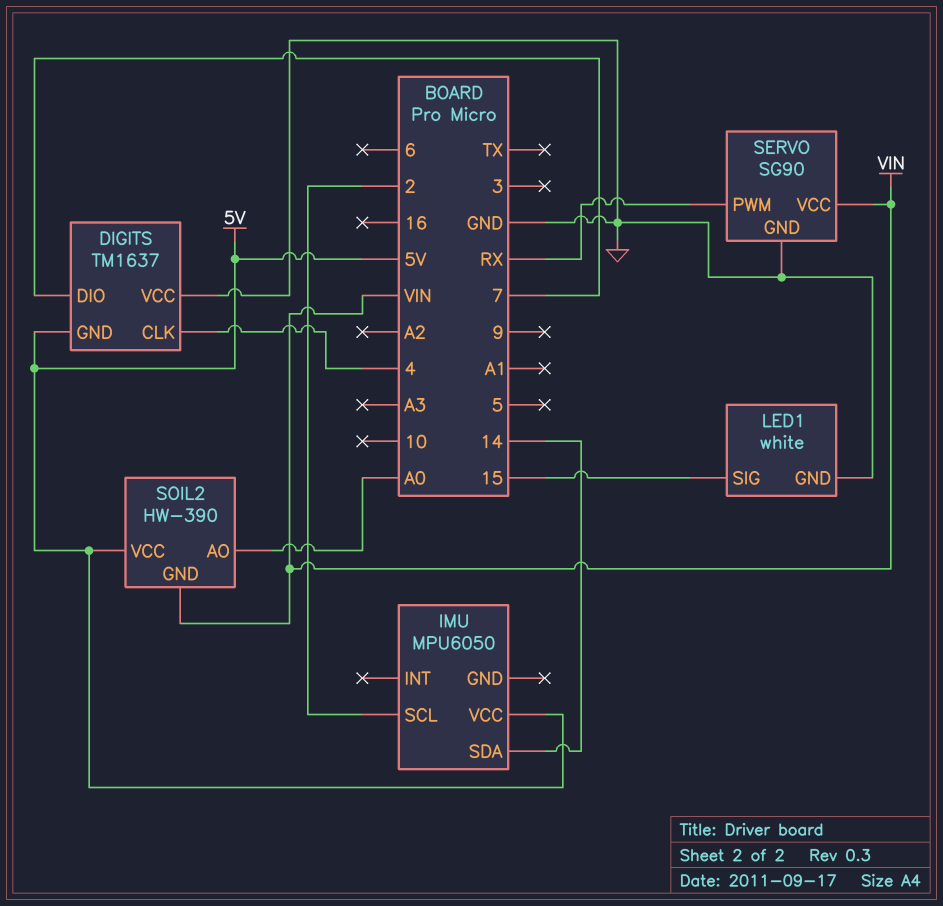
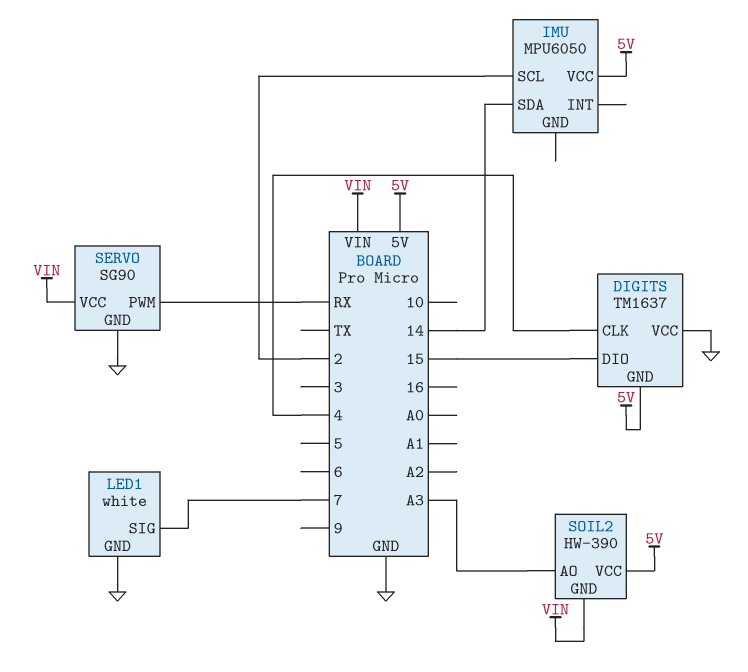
DIGITS pin DIO: 7 -> 15
LED1 pin SIG: 15 -> 7
SOIL2 pin AO: A0 -> A3

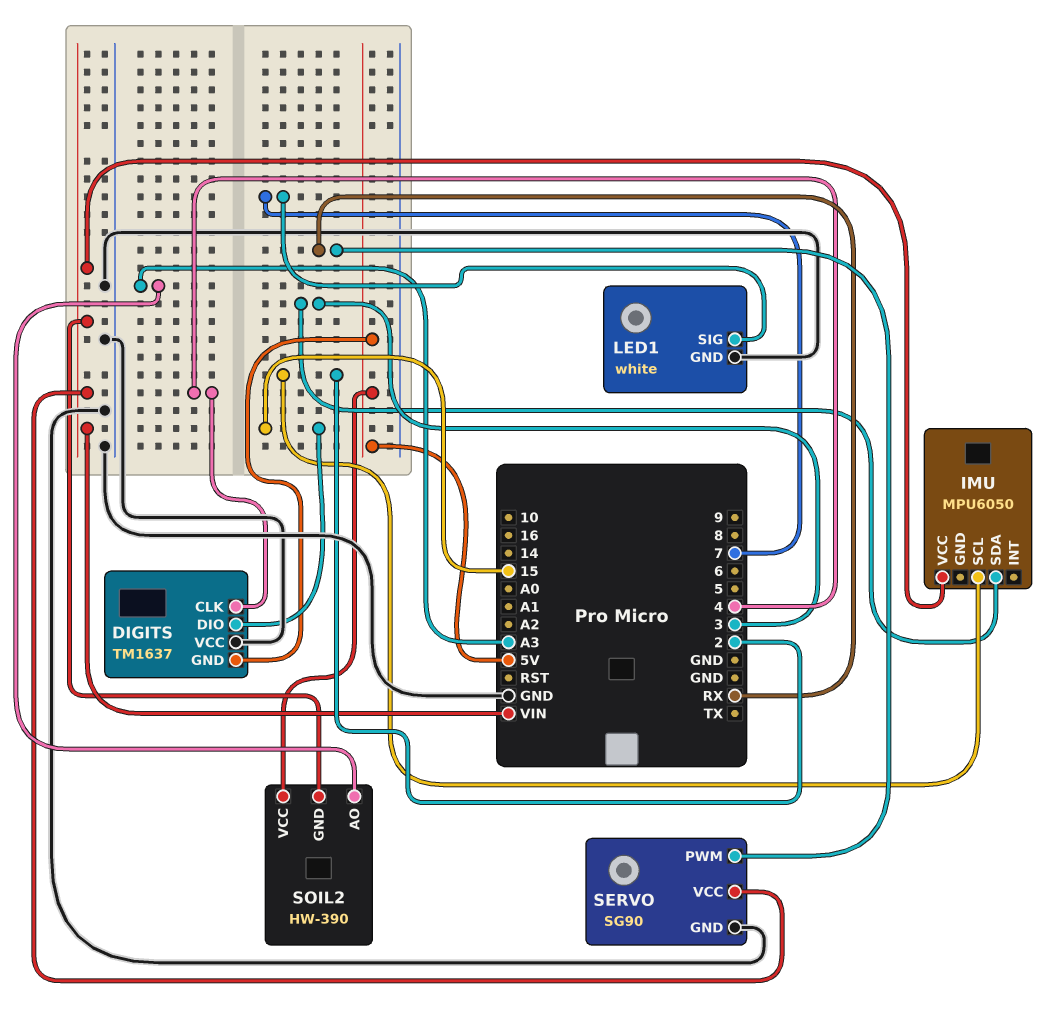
IMU pin SDA: 14 -> 3
IMU pin VCC: 5V -> VIN

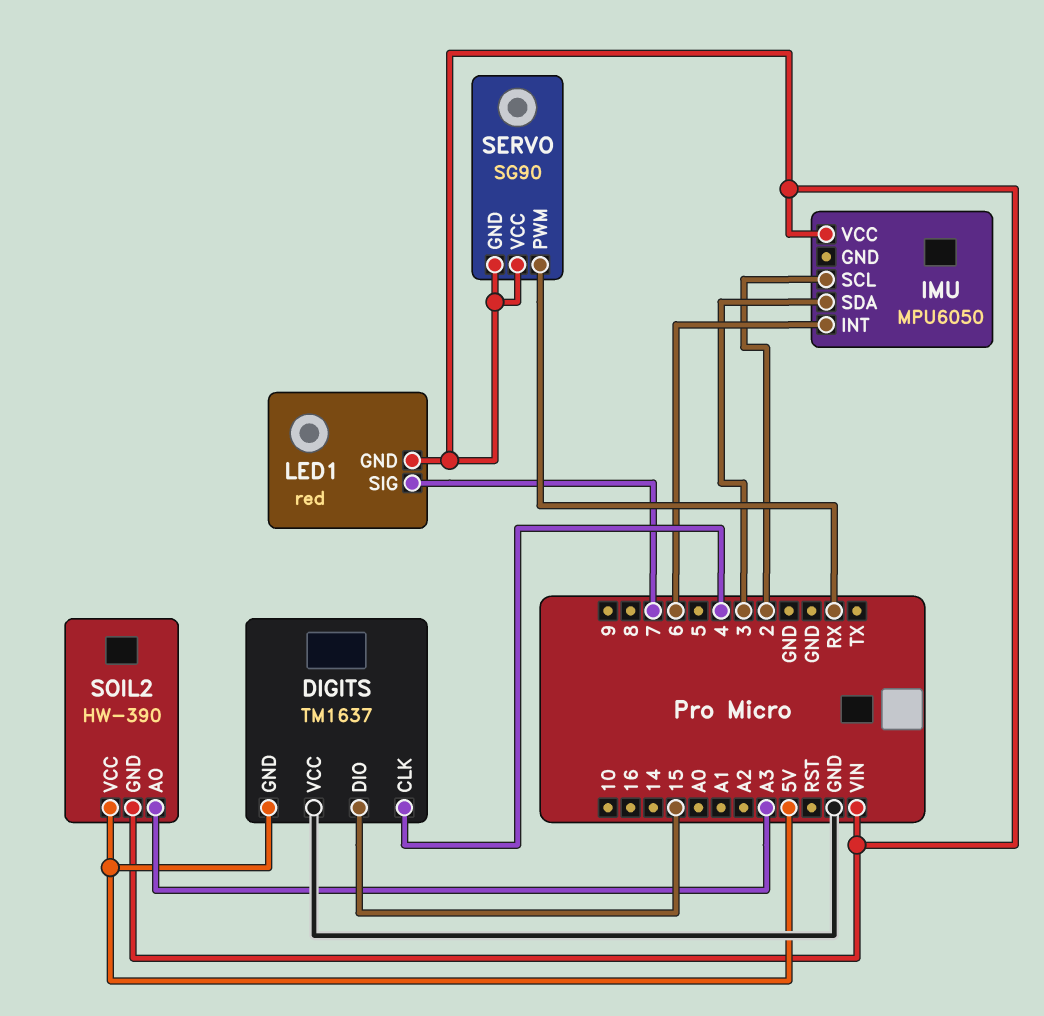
IMU pin INT: none -> 6
LED1: white -> red
LED1 pin GND: GND -> VIN
SERVO pin GND: GND -> VIN

